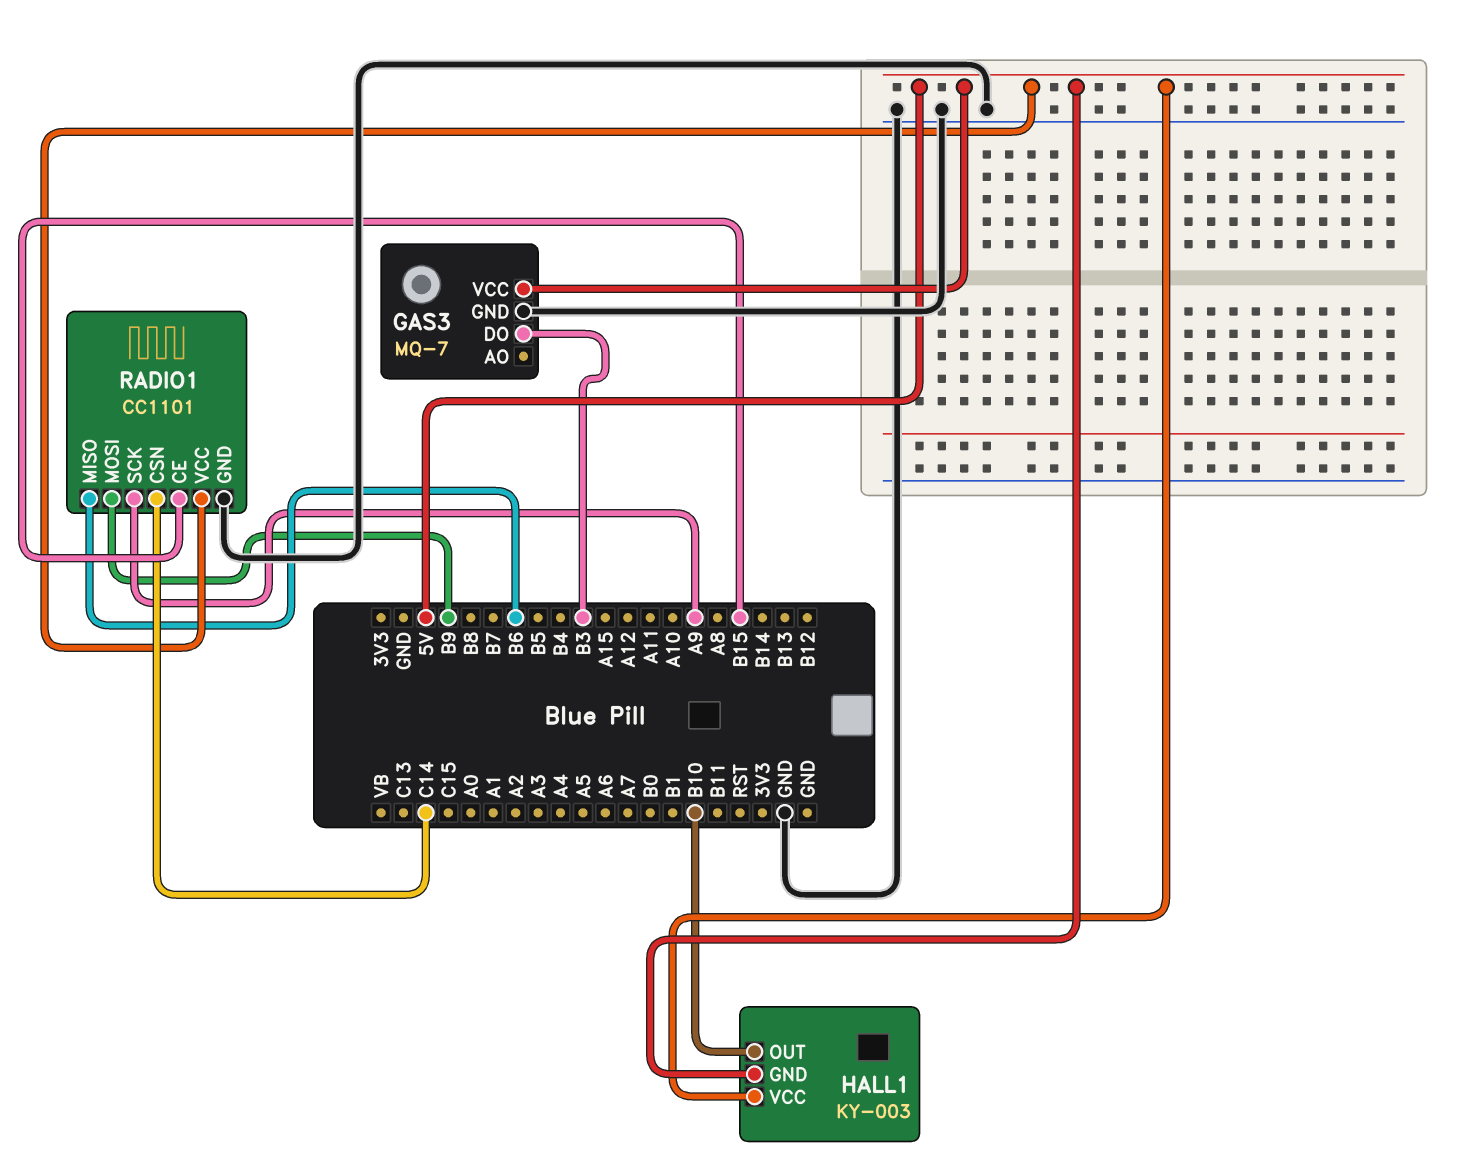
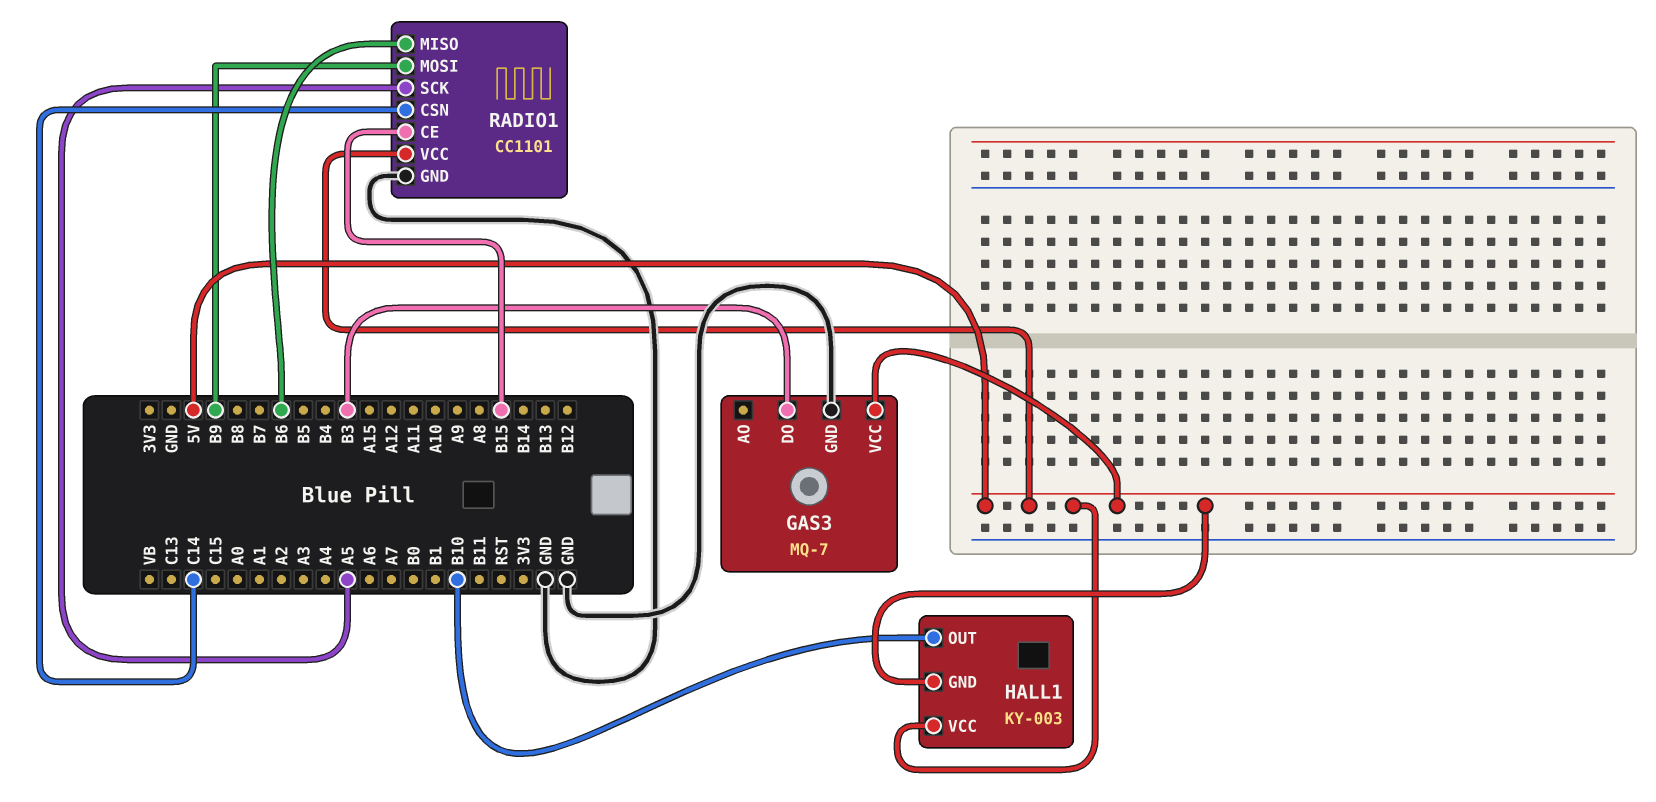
RADIO1 pin SCK: A9 -> A5

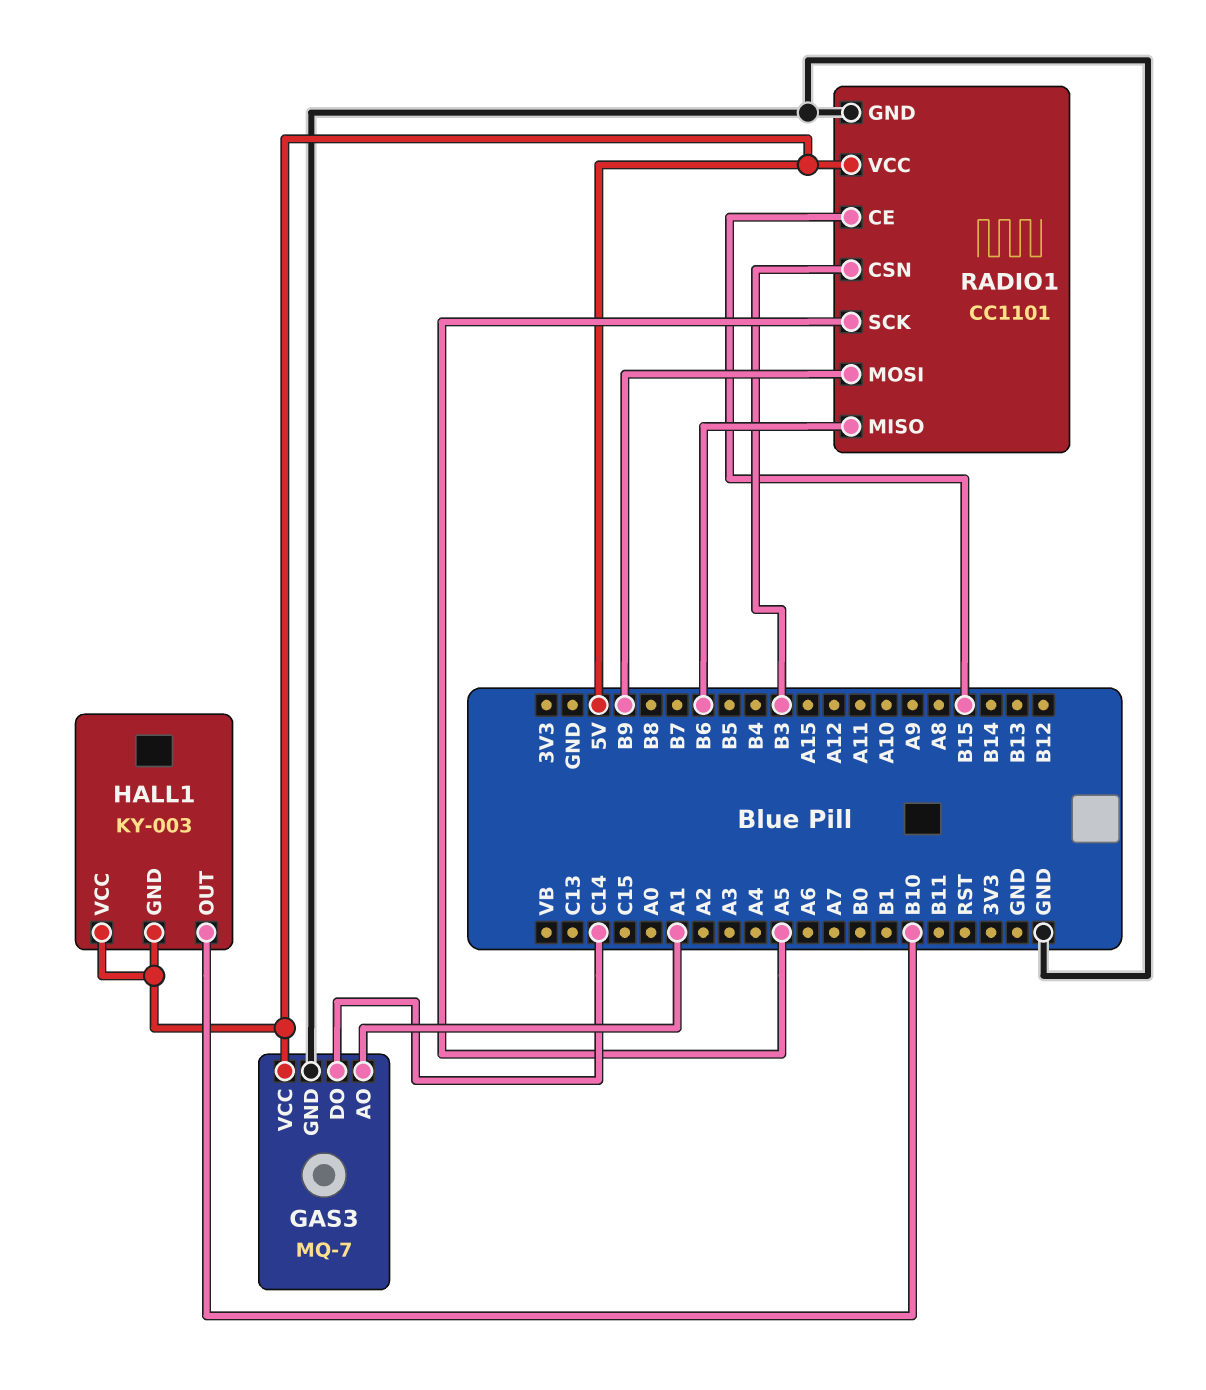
GAS3 pin AO: none -> A1
GAS3 pin DO: B3 -> C14
RADIO1 pin CSN: C14 -> B3

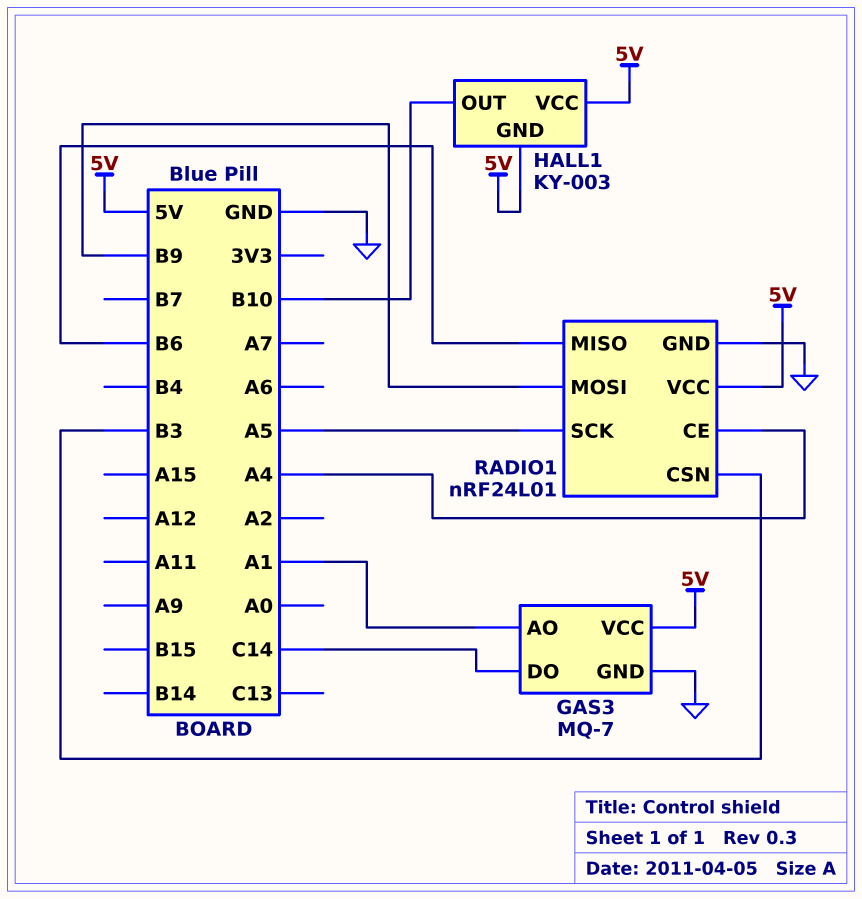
RADIO1: CC1101 -> nRF24L01
RADIO1 pin CE: B15 -> A4

